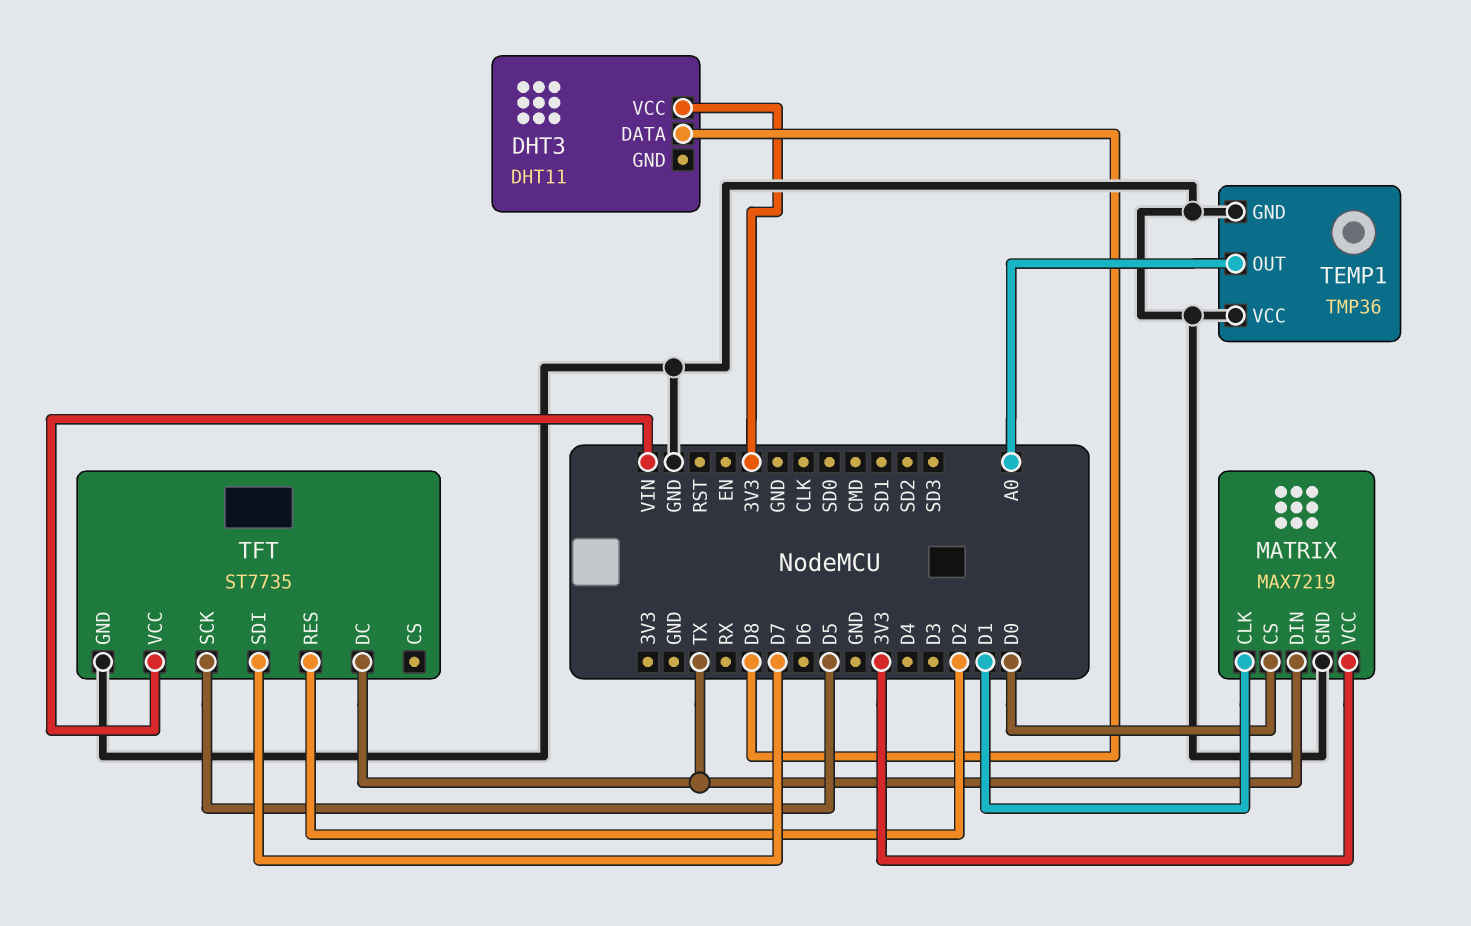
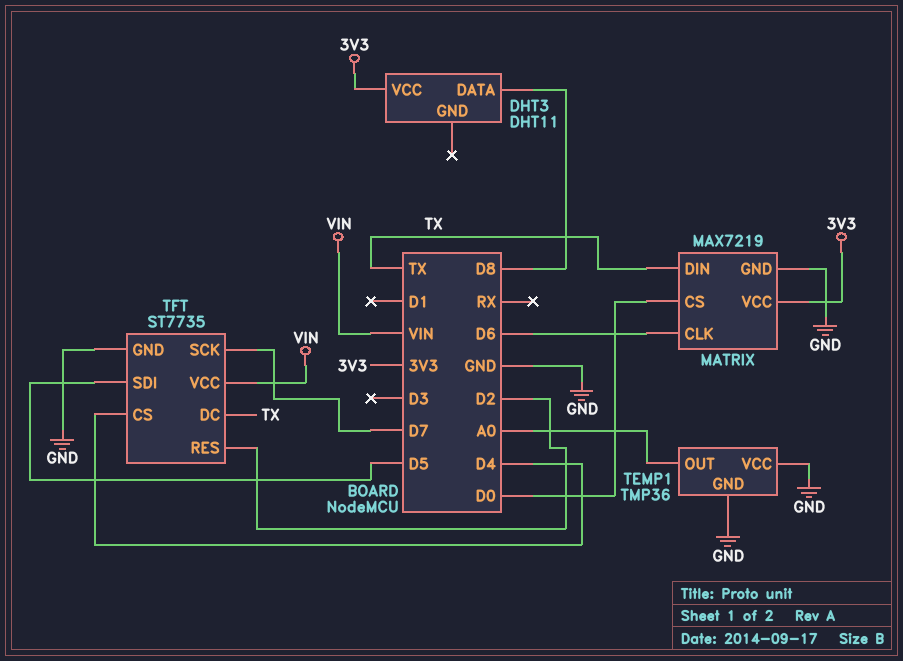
MATRIX pin CLK: D1 -> D6
TFT pin CS: none -> D4
TFT pin SCK: D5 -> D7
TFT pin SDI: D7 -> D5

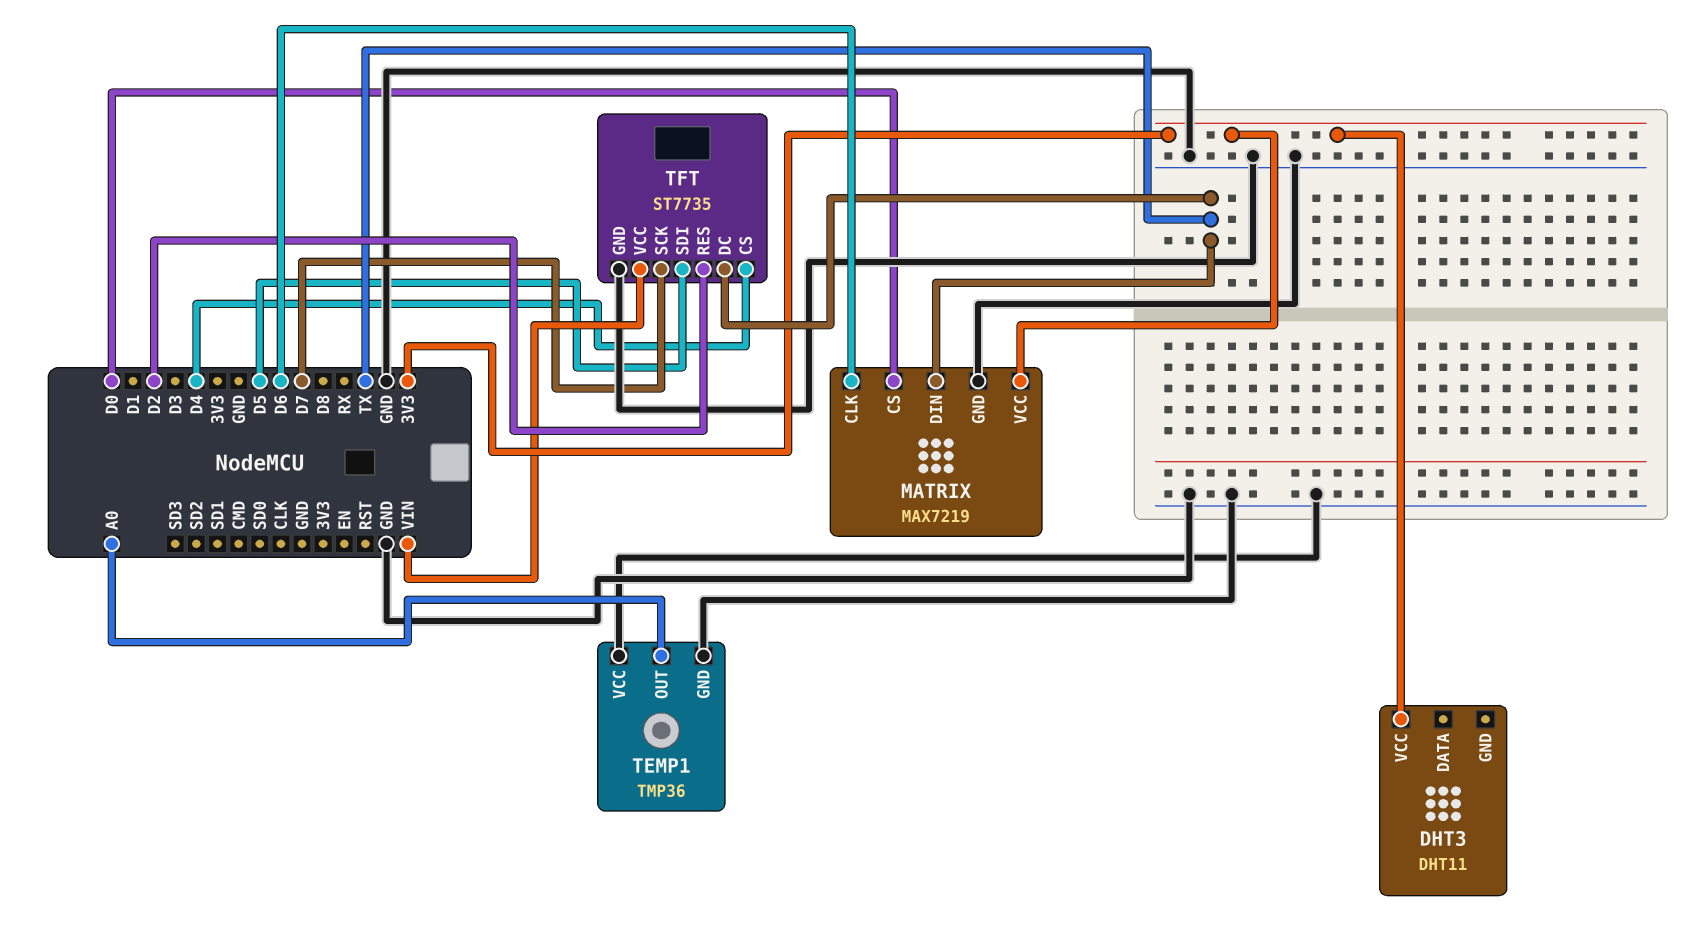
DHT3 pin DATA: D8 -> none

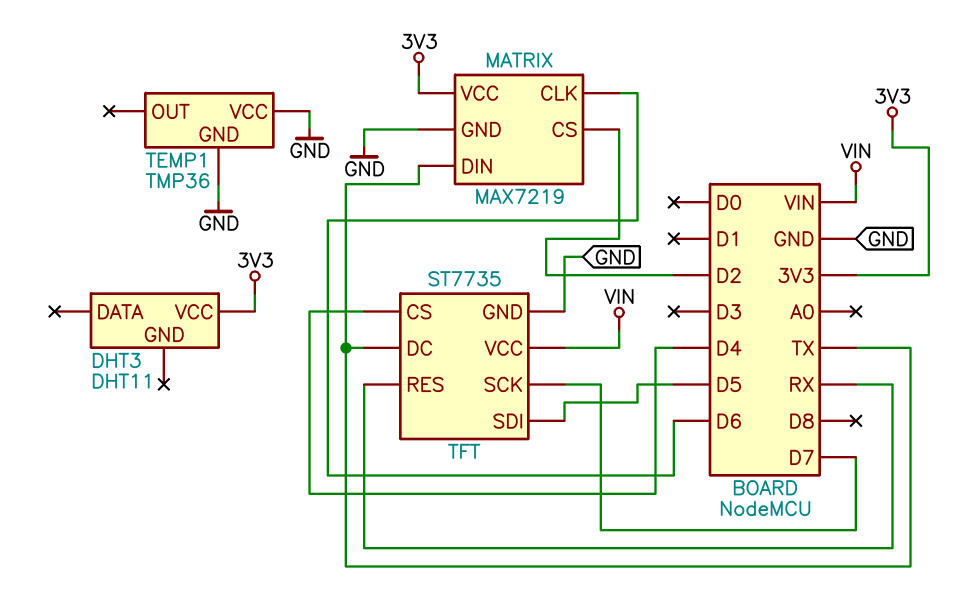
MATRIX pin CS: D0 -> D2
TEMP1 pin OUT: A0 -> none
TFT pin RES: D2 -> RX

